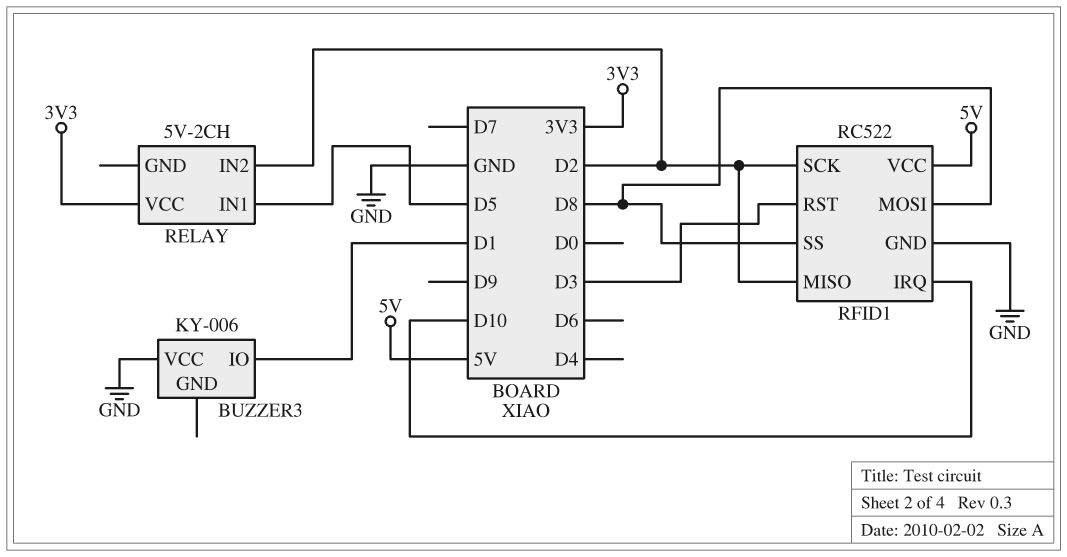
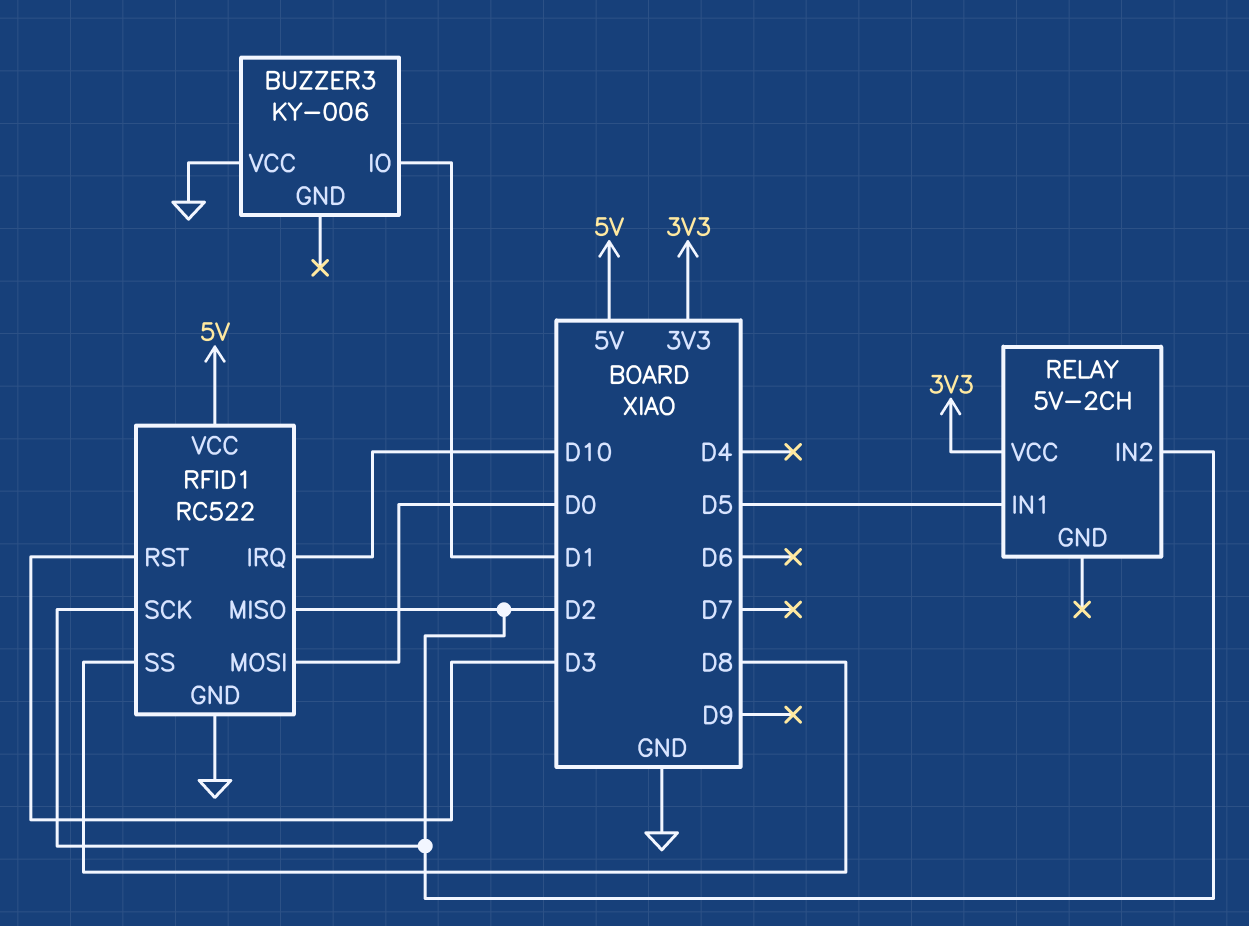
RFID1 pin MOSI: D8 -> D0

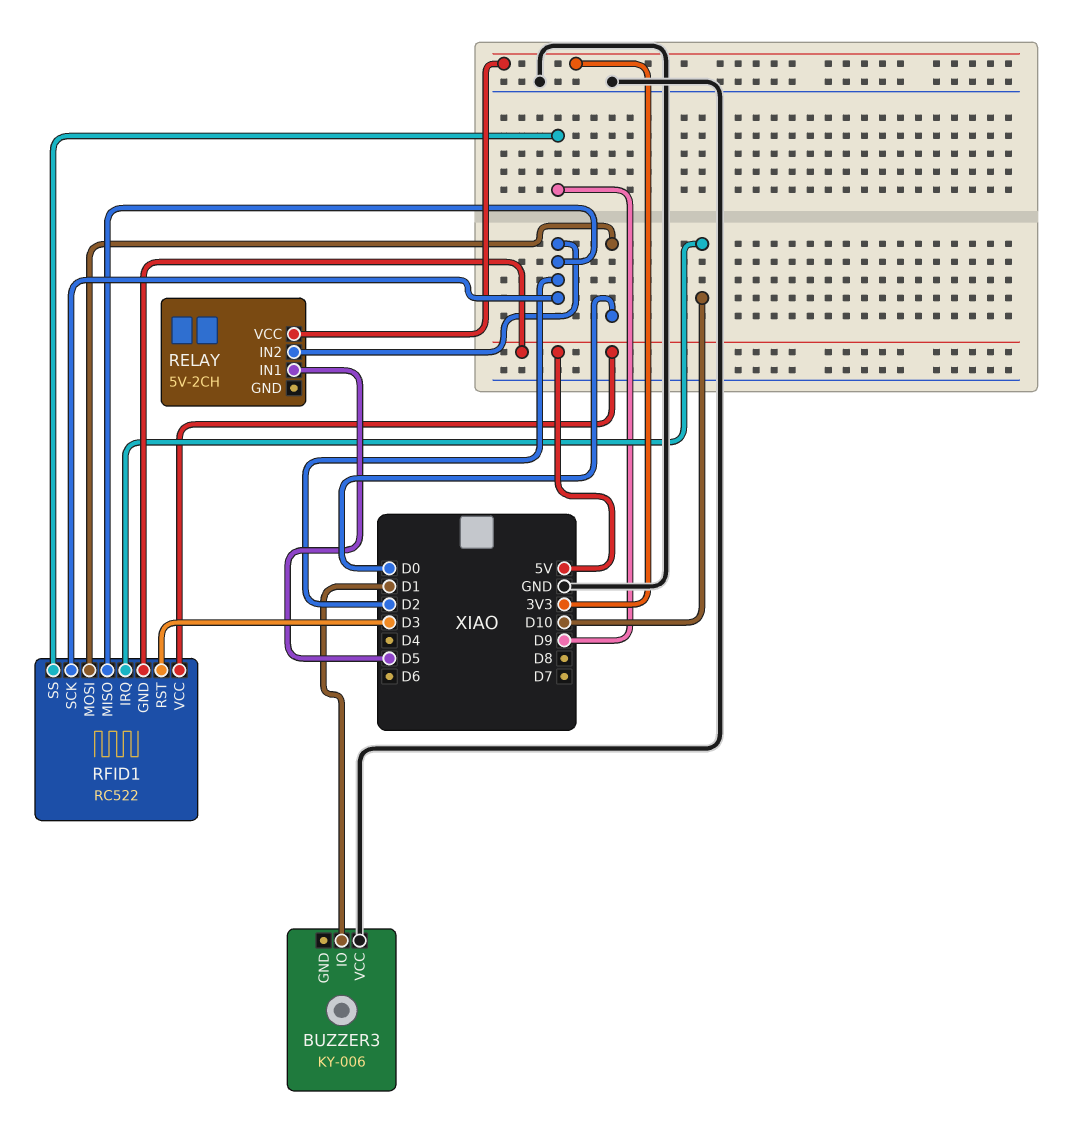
RFID1 pin GND: GND -> 5V
RFID1 pin SS: D8 -> D9

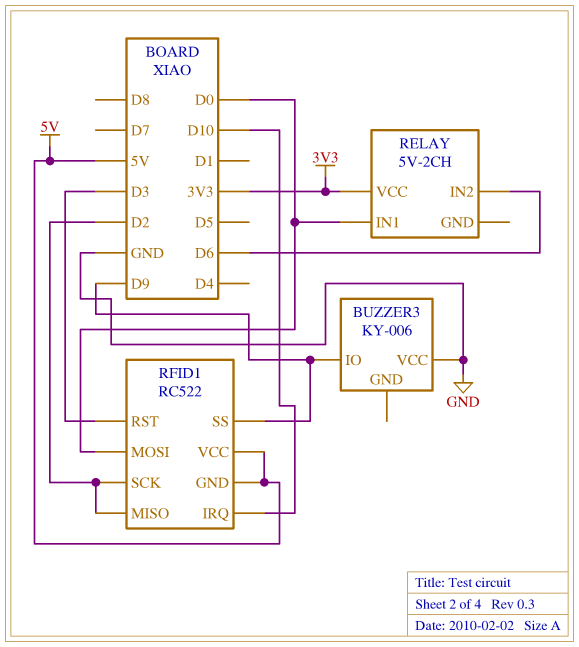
BUZZER3 pin IO: D1 -> D9
RELAY pin IN1: D5 -> D0
RELAY pin IN2: D2 -> D6

